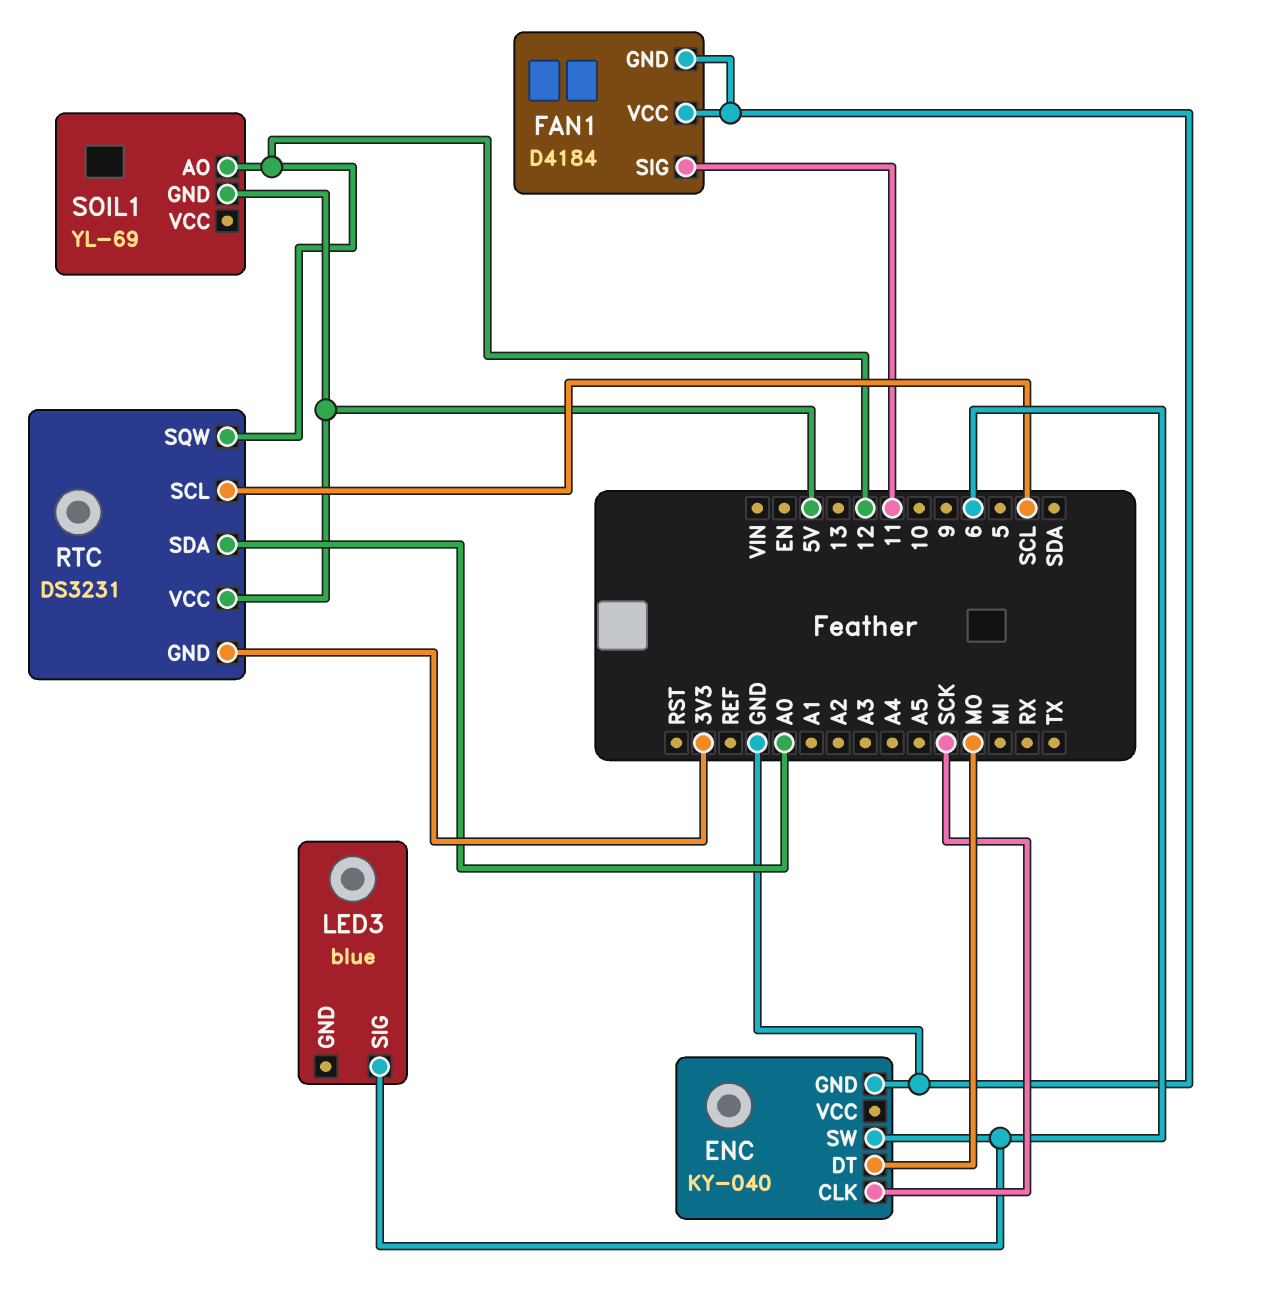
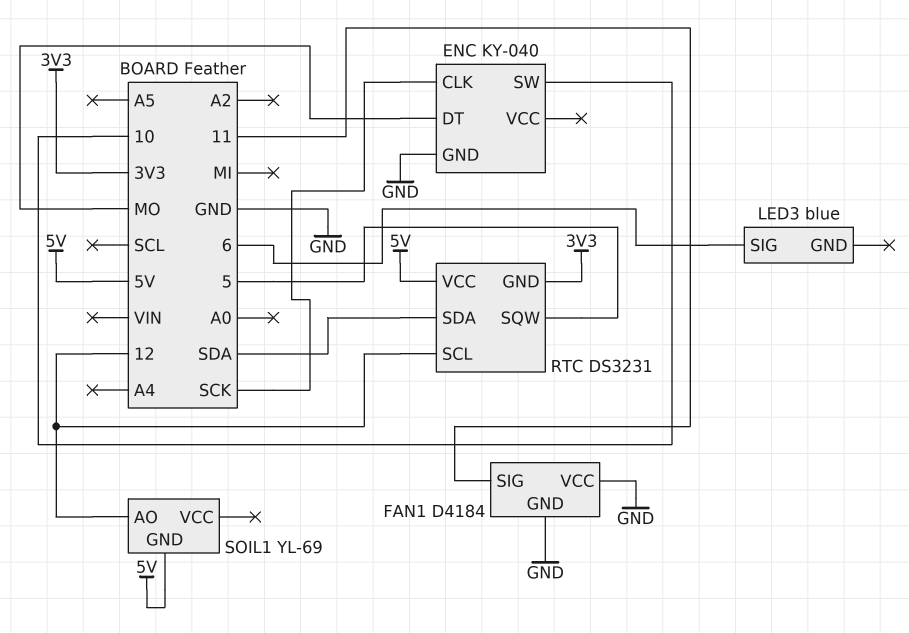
ENC pin SW: 6 -> 10
RTC pin SCL: SCL -> 12
RTC pin SDA: A0 -> SDA
RTC pin SQW: 12 -> 5

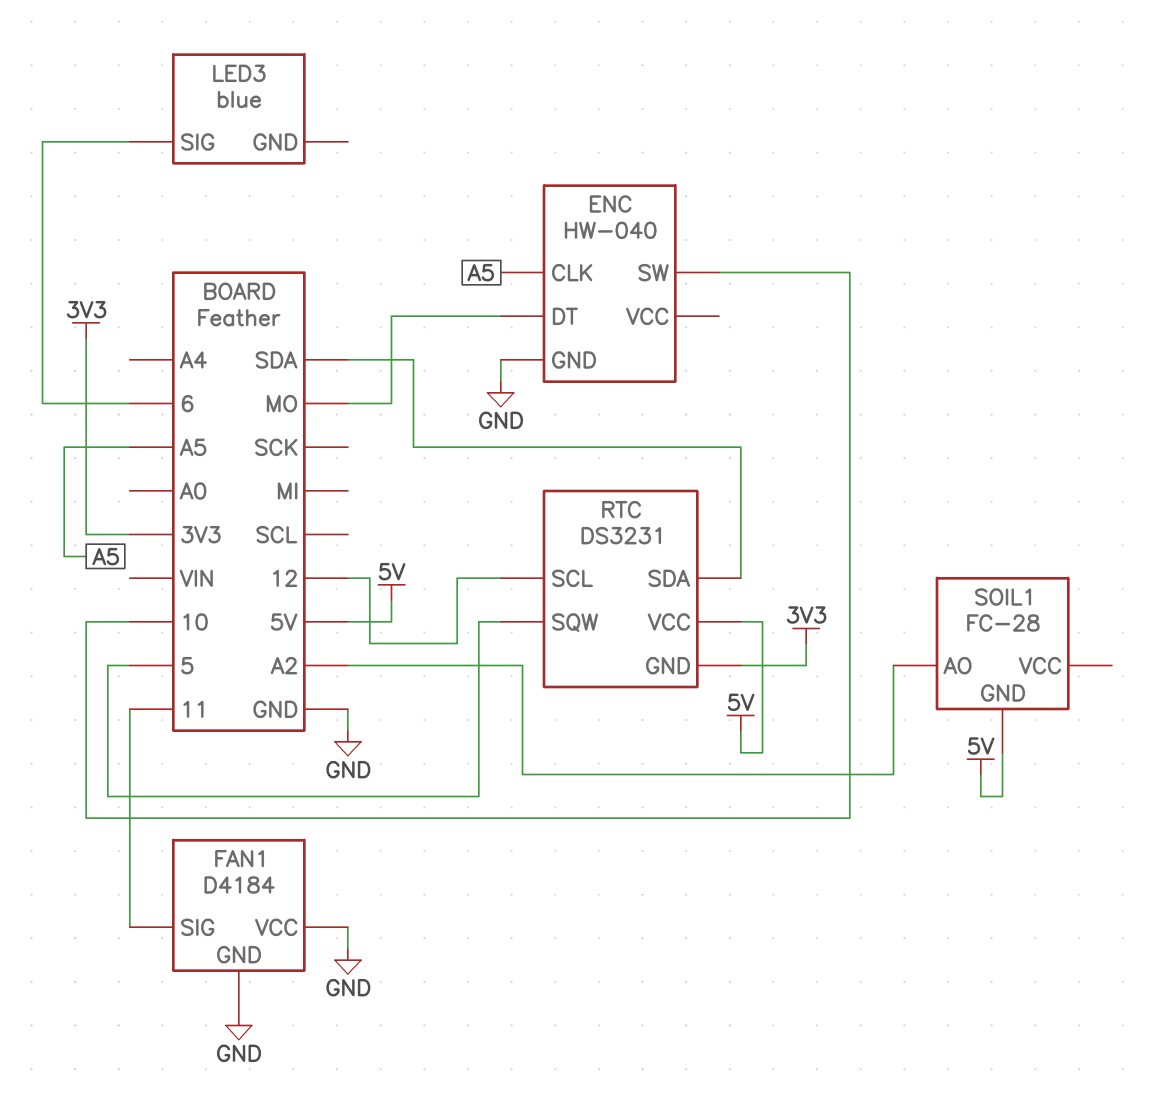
ENC: KY-040 -> HW-040
ENC pin CLK: SCK -> A5
SOIL1: YL-69 -> FC-28
SOIL1 pin AO: 12 -> A2

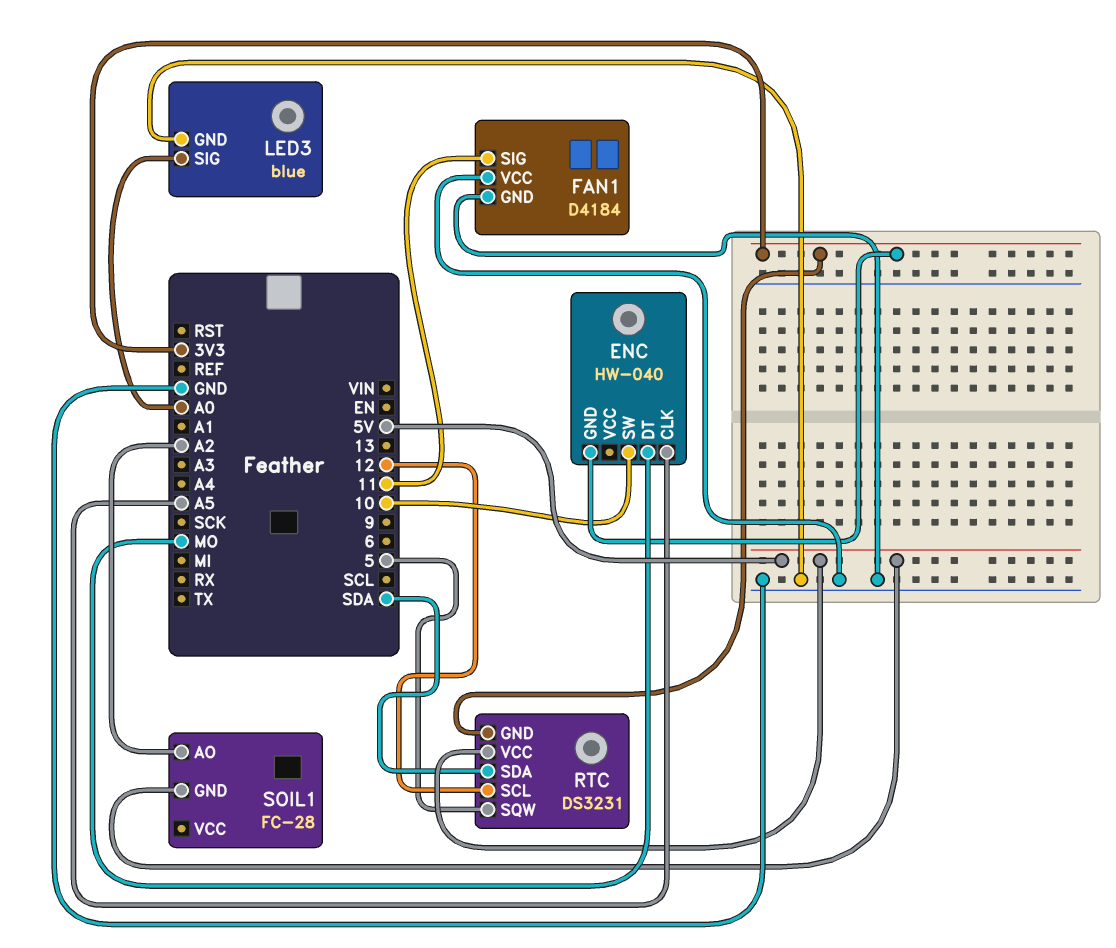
ENC pin GND: GND -> 3V3
LED3 pin GND: none -> GND
LED3 pin SIG: 6 -> A0

